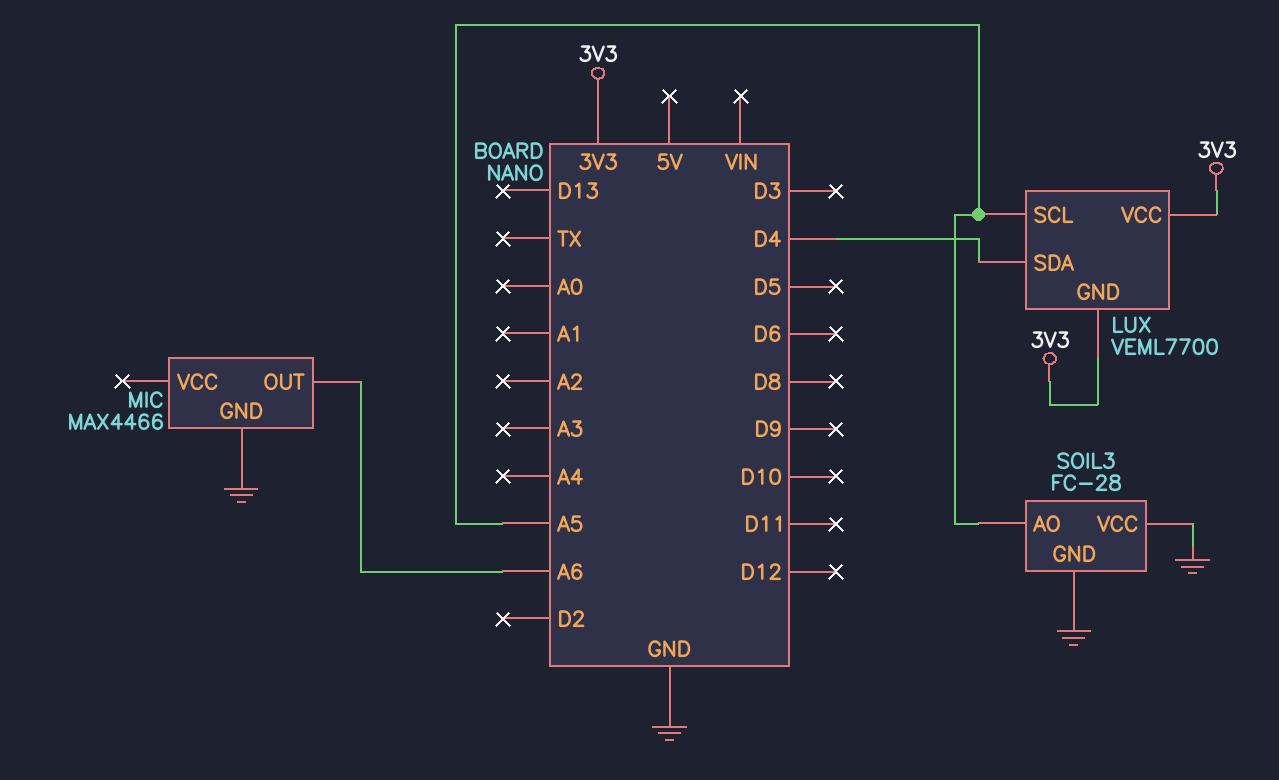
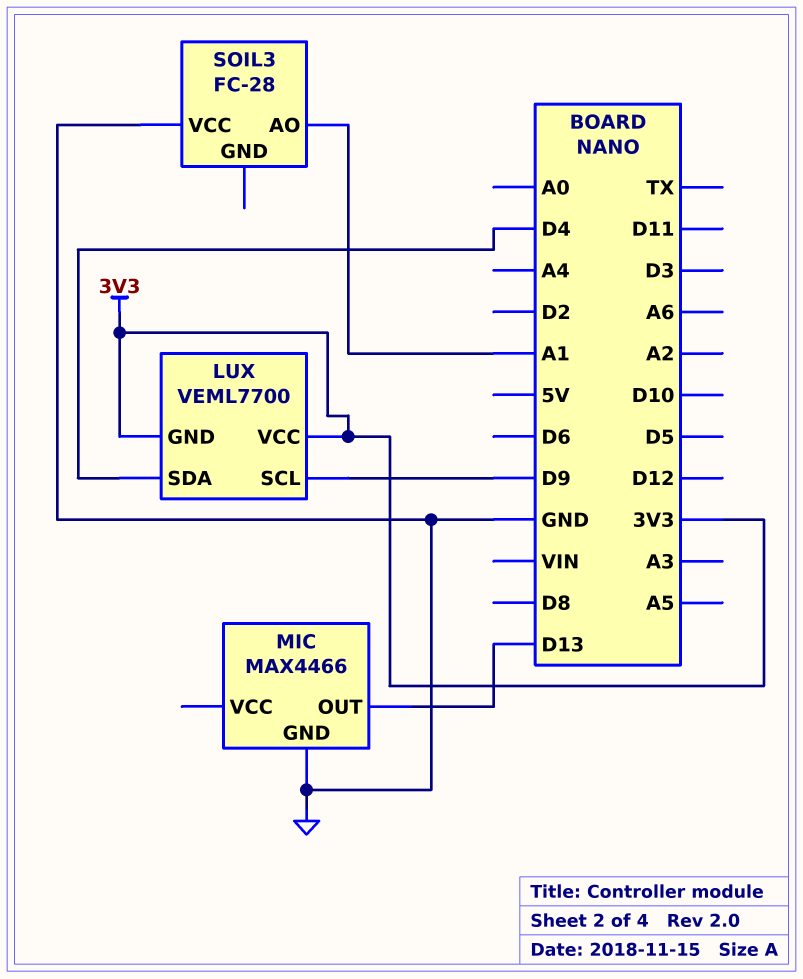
LUX pin SCL: A5 -> D9
MIC pin OUT: A6 -> D13
SOIL3 pin AO: A5 -> A1
SOIL3 pin GND: GND -> none

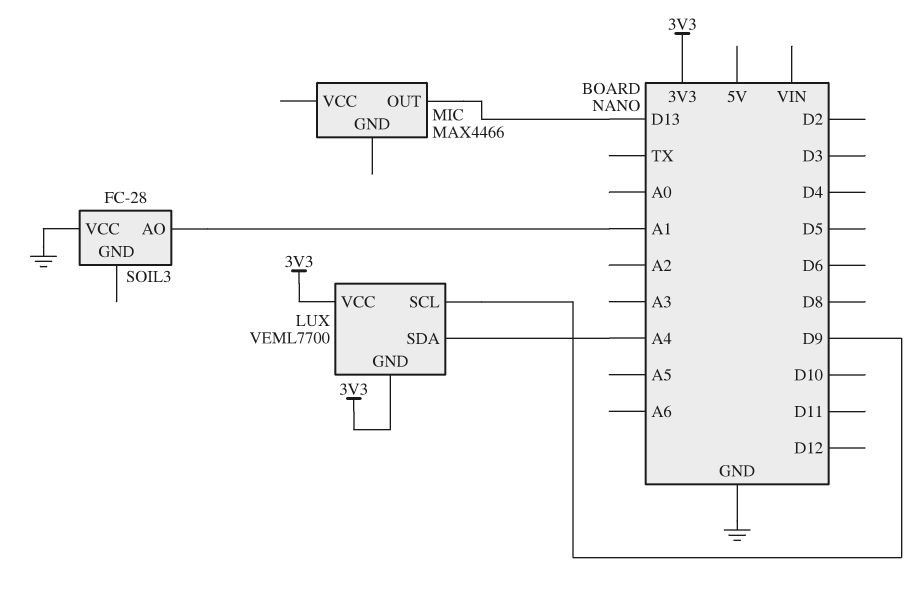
LUX pin SDA: D4 -> A4
MIC pin GND: GND -> none

